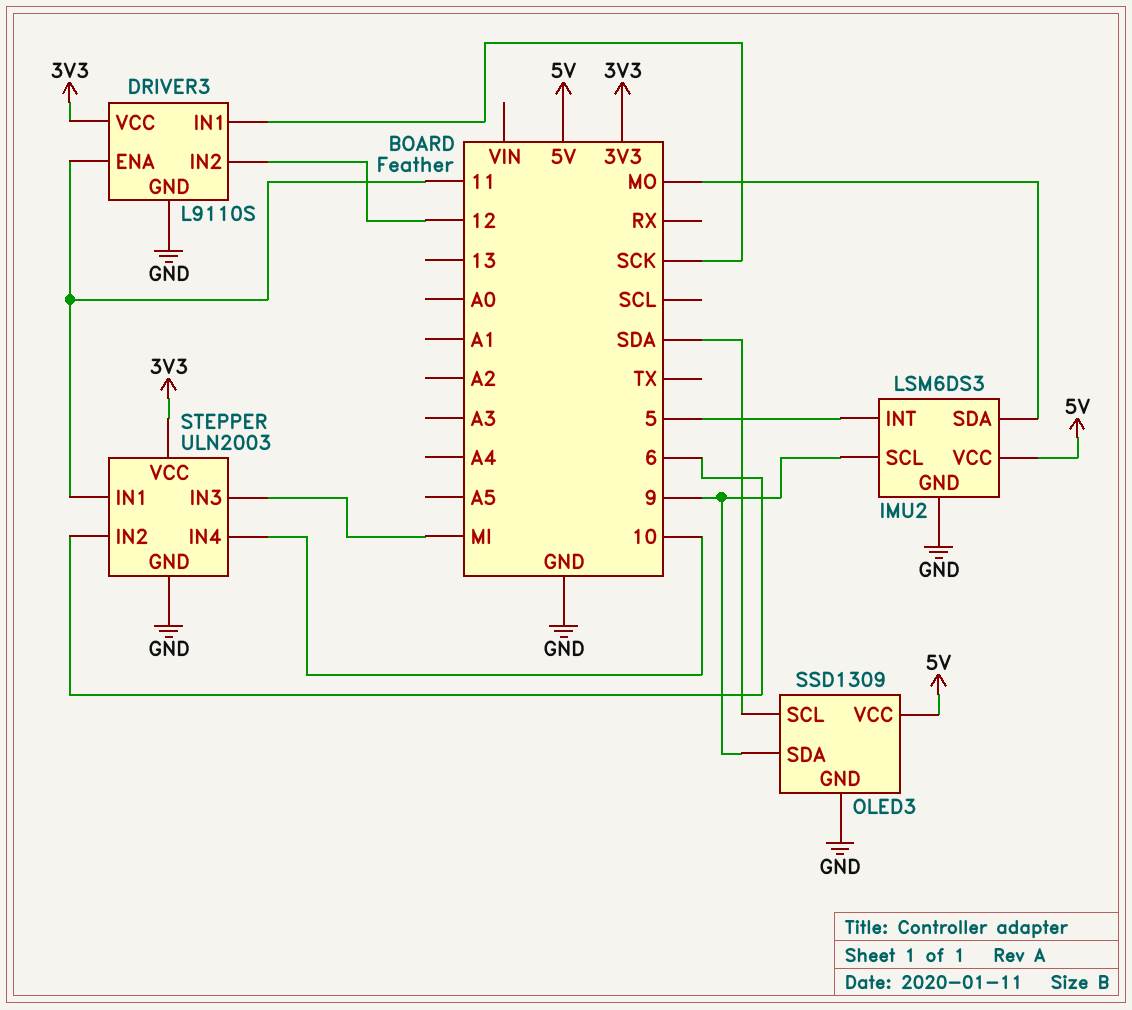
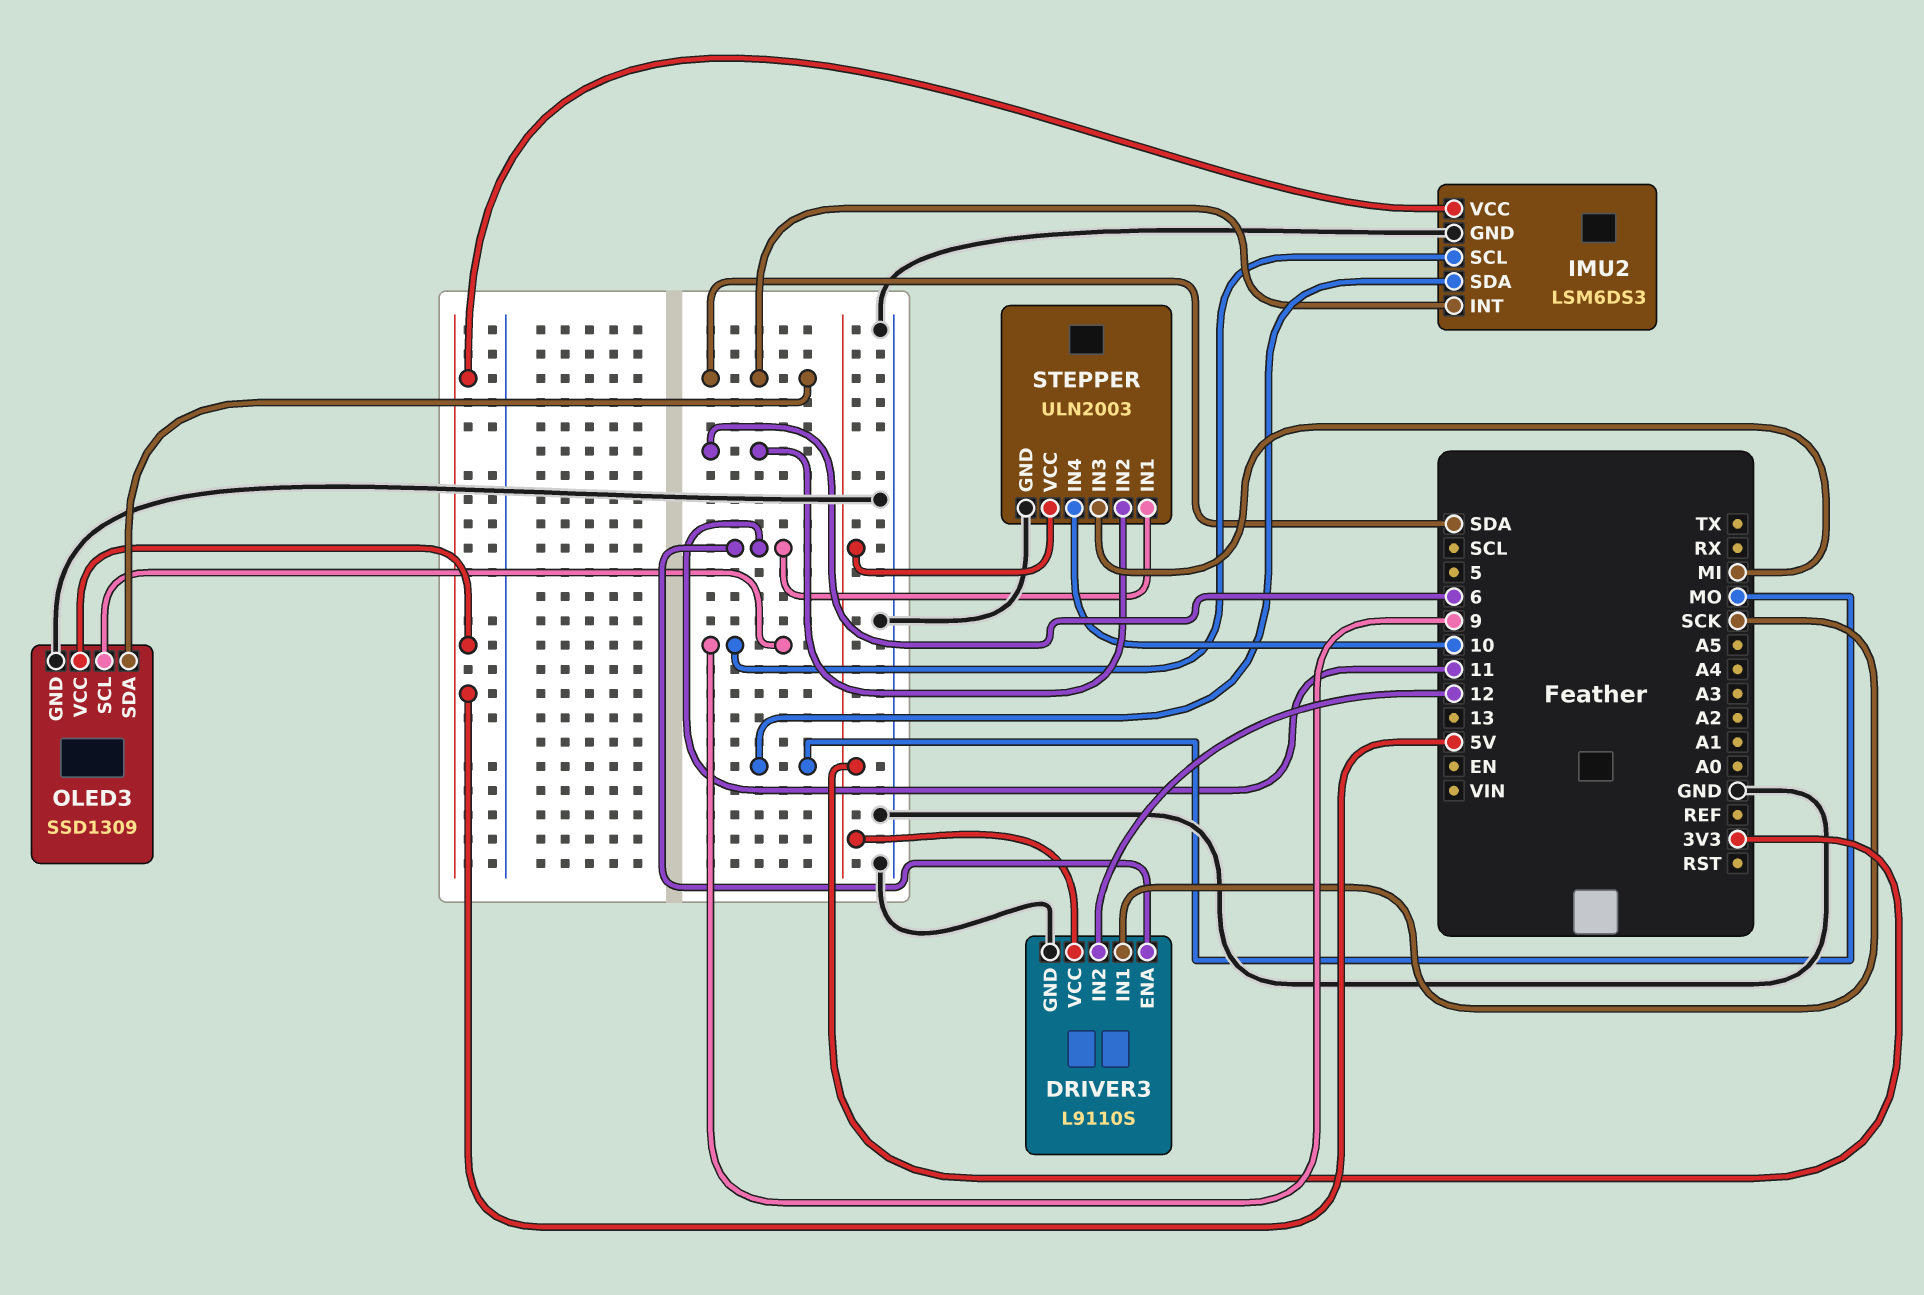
IMU2 pin INT: 5 -> SDA
OLED3 pin SCL: SDA -> 9
OLED3 pin SDA: 9 -> SDA

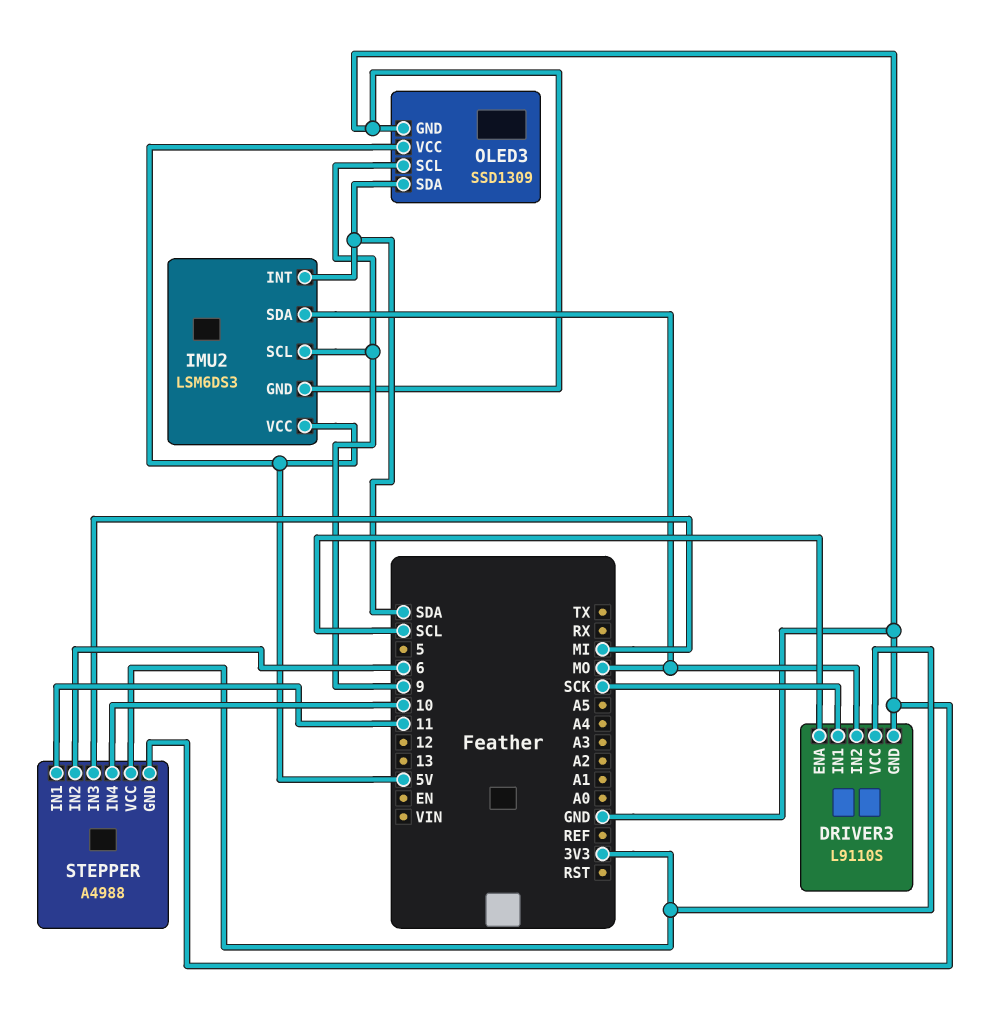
DRIVER3 pin ENA: 11 -> SCL
DRIVER3 pin IN2: 12 -> MO
STEPPER: ULN2003 -> A4988

